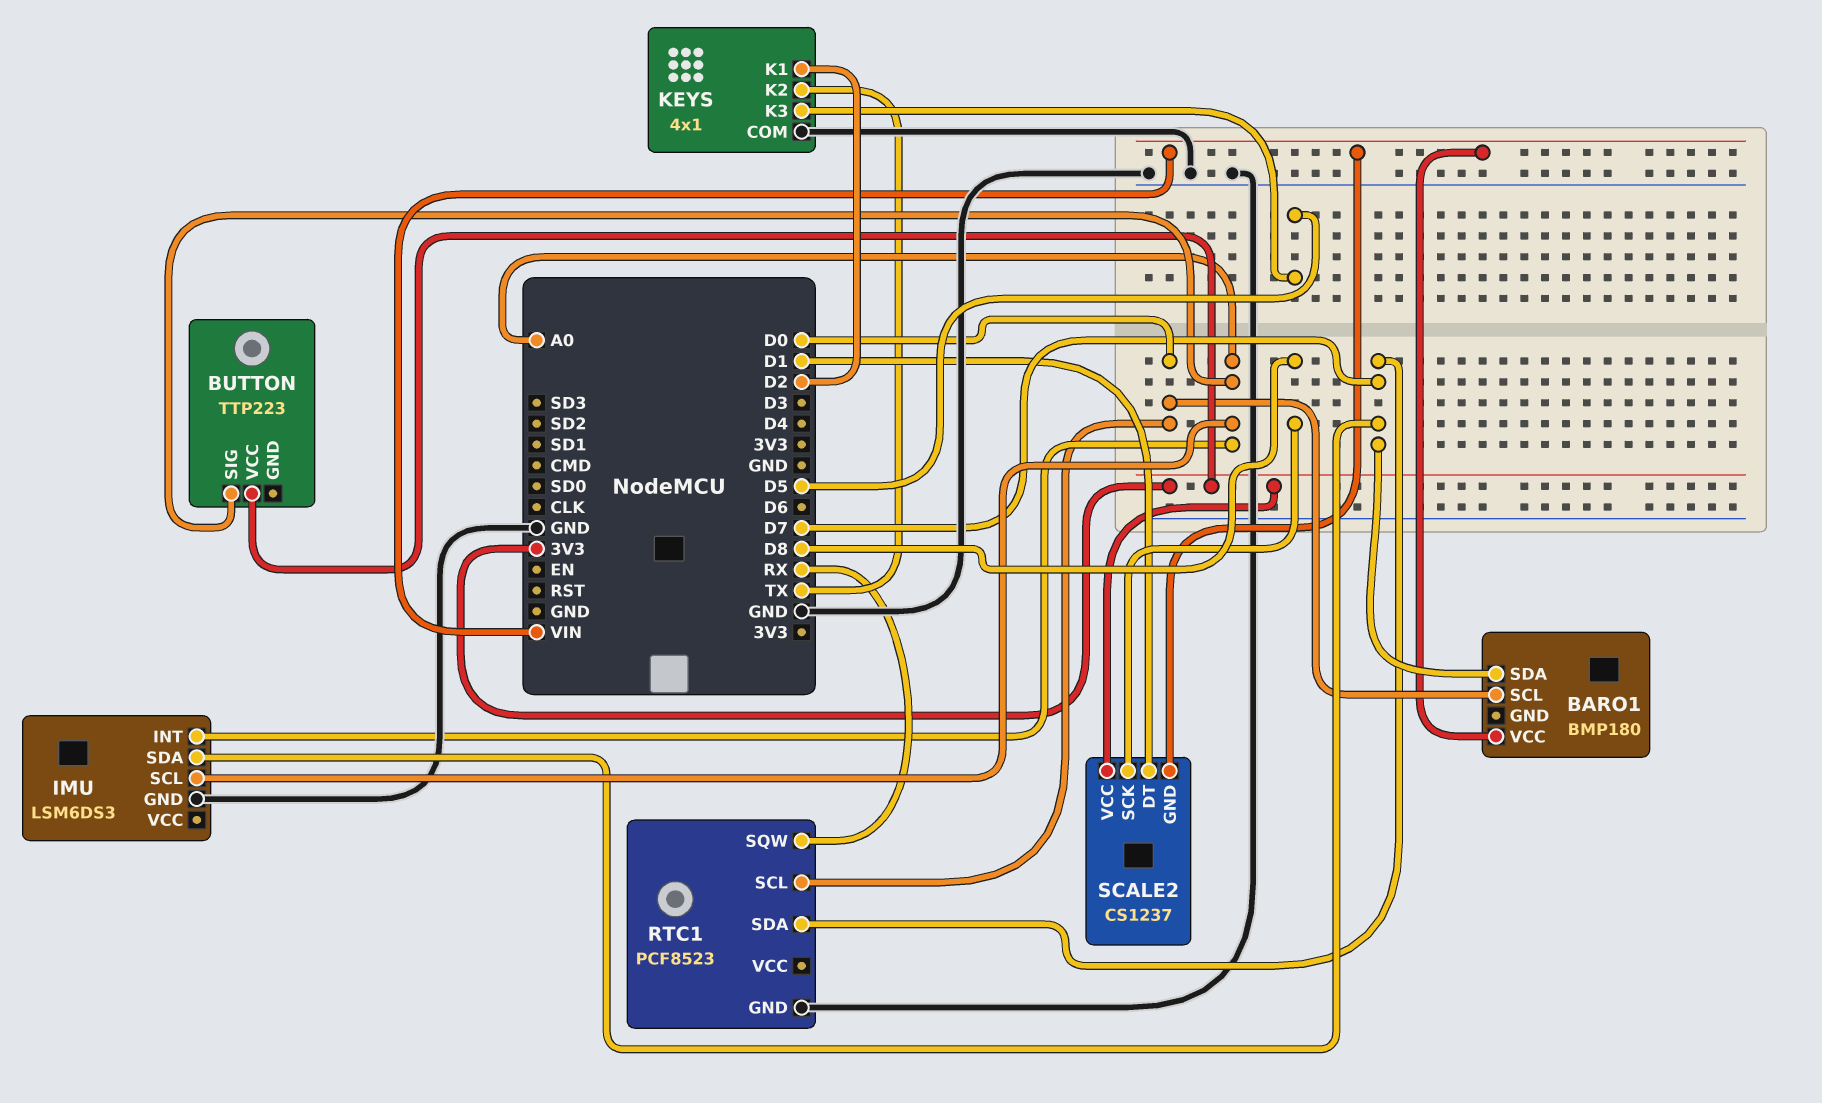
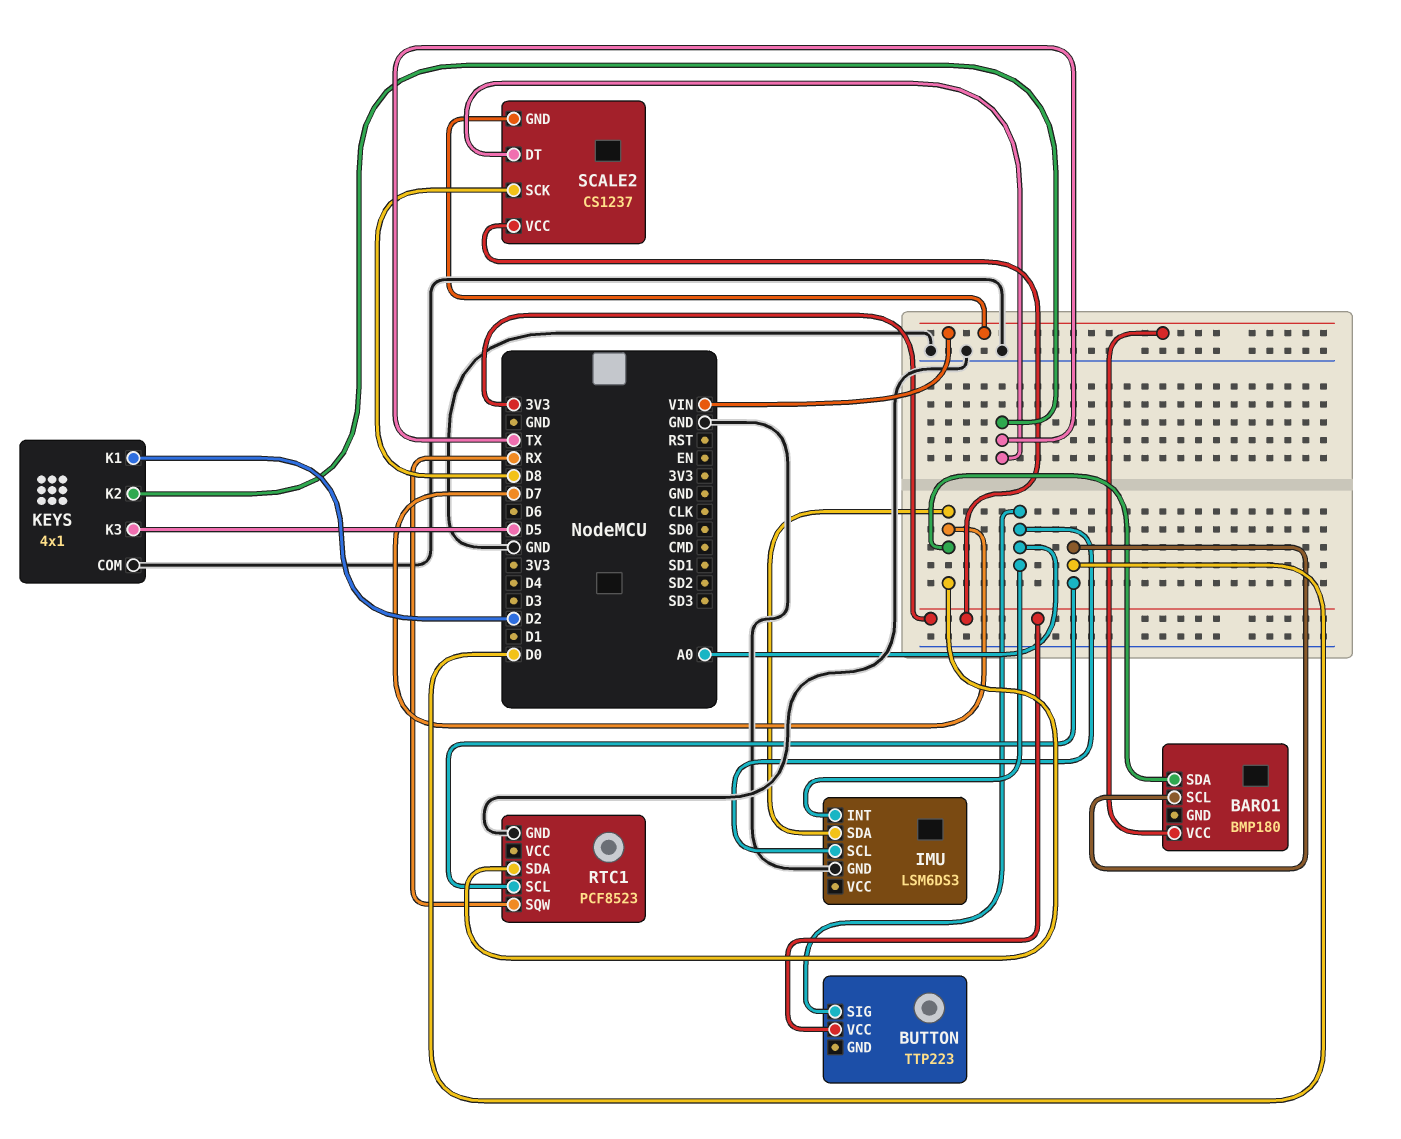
SCALE2 pin DT: D1 -> TX

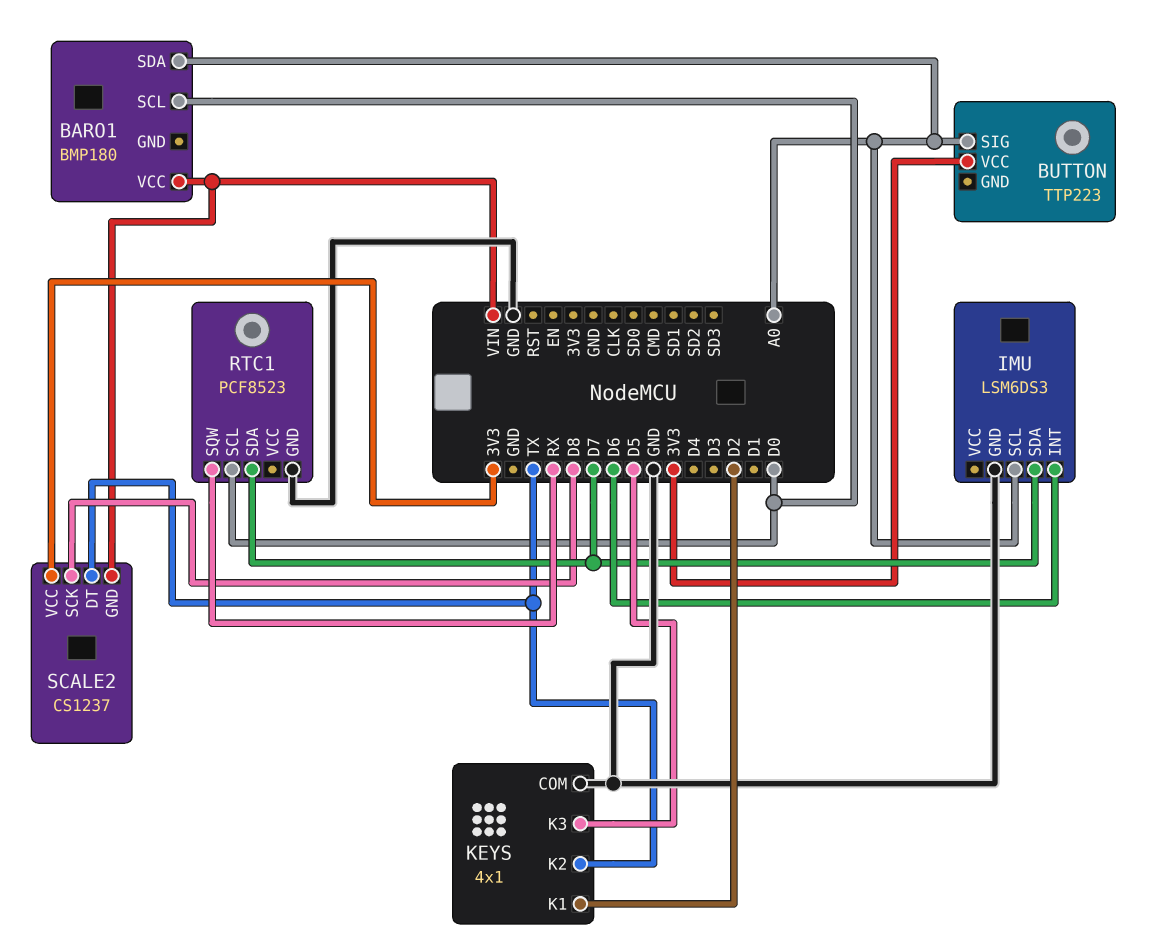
BARO1 pin SDA: D7 -> A0
IMU pin INT: A0 -> D6

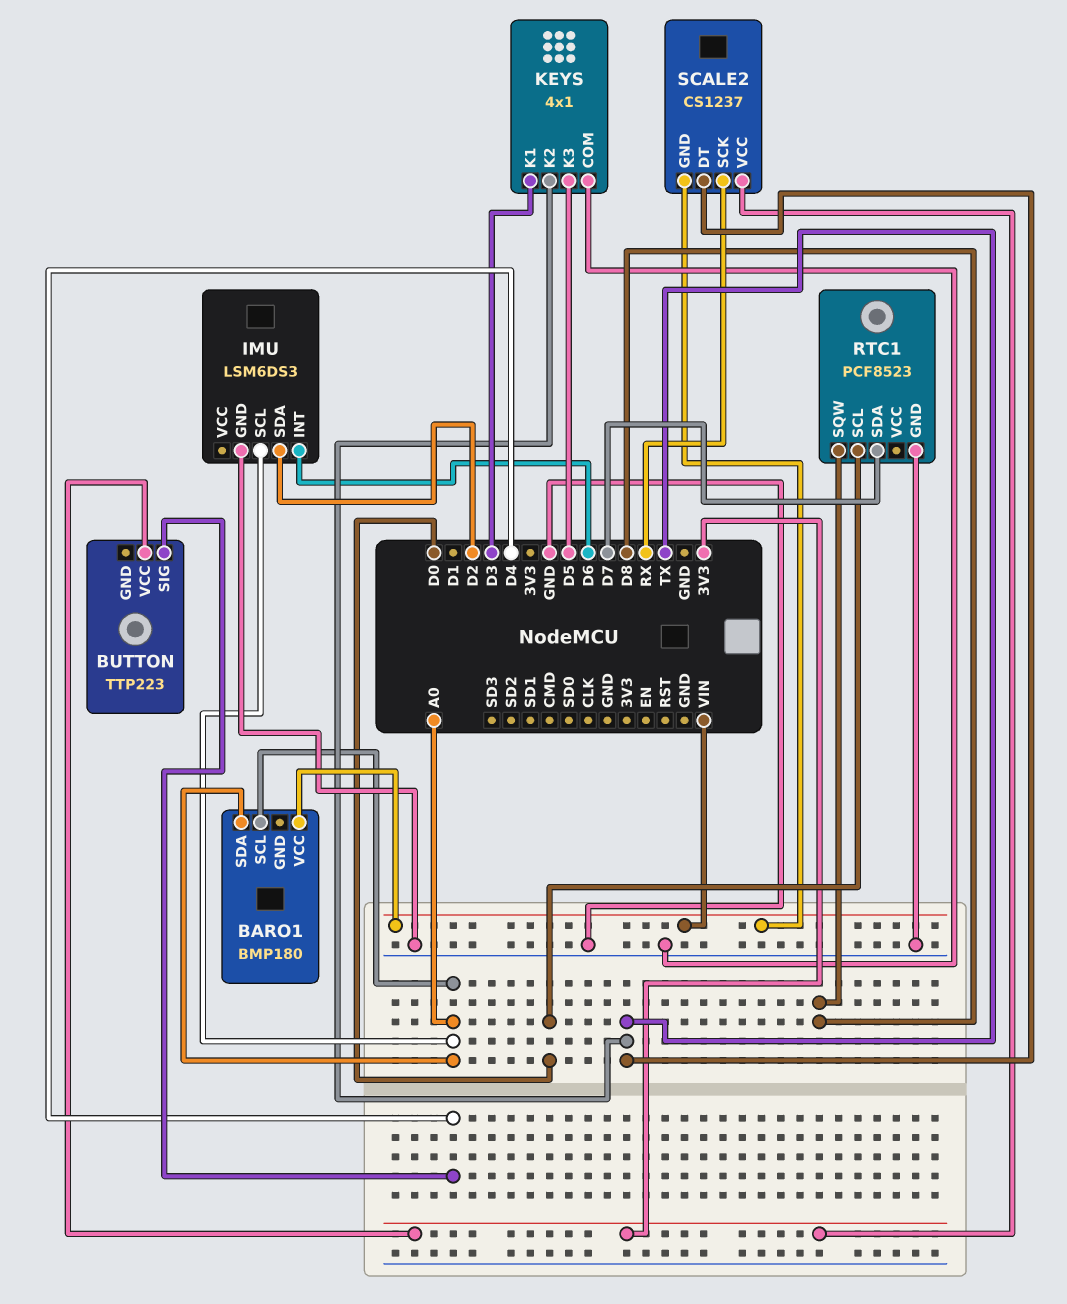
BARO1 pin SCL: D0 -> A0
BUTTON pin SIG: A0 -> D4
IMU pin SDA: D7 -> D2
KEYS pin K1: D2 -> D3
RTC1 pin SQW: RX -> D8
SCALE2 pin SCK: D8 -> RX

